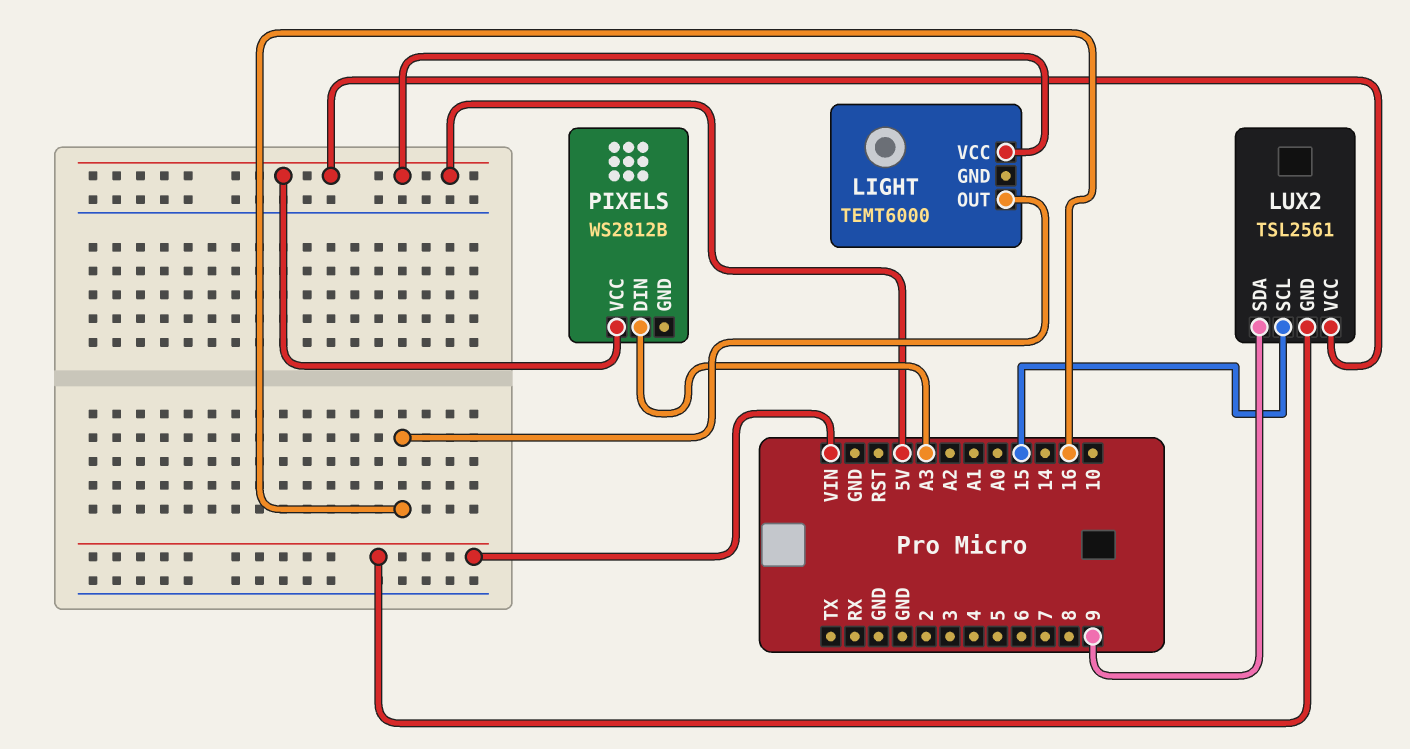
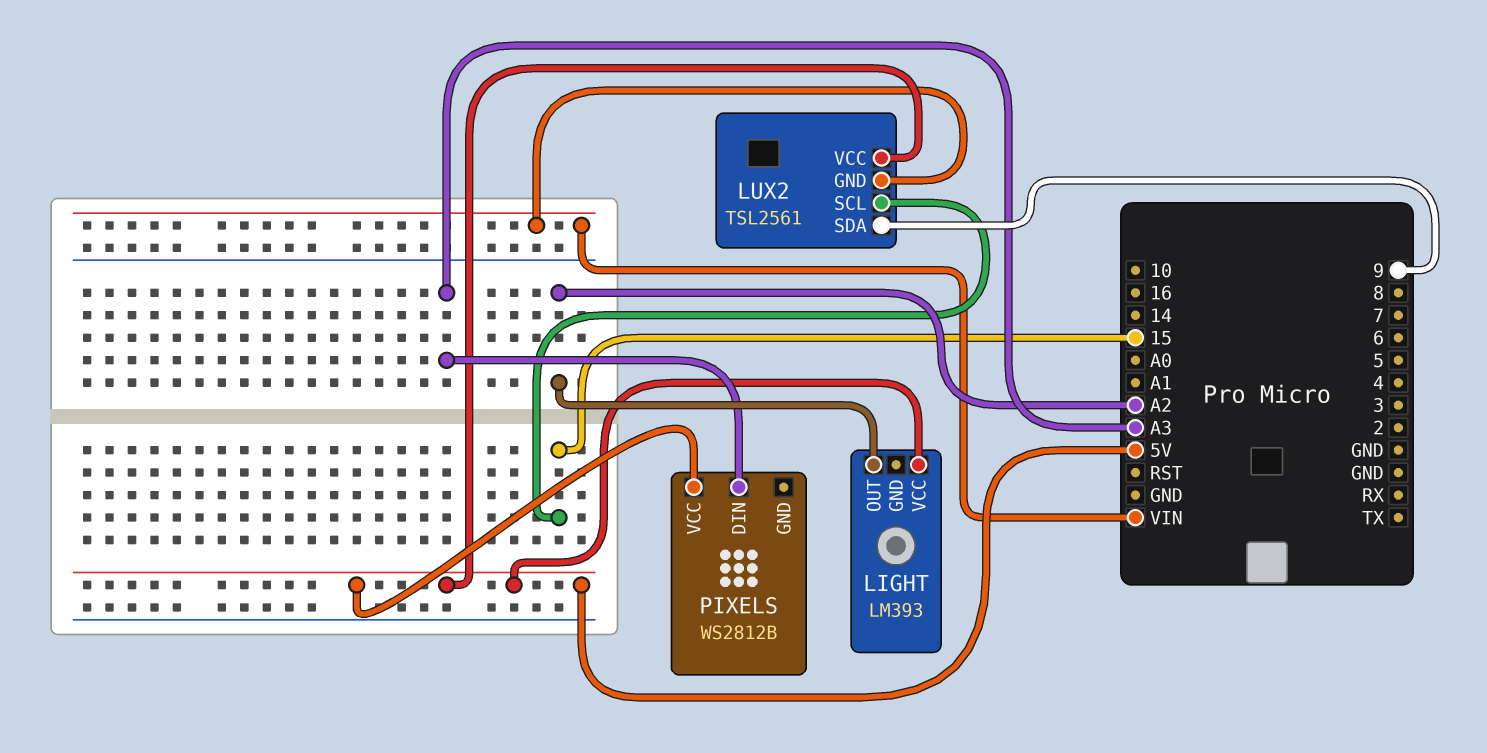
LIGHT: TEMT6000 -> LM393
LIGHT pin OUT: 16 -> A2

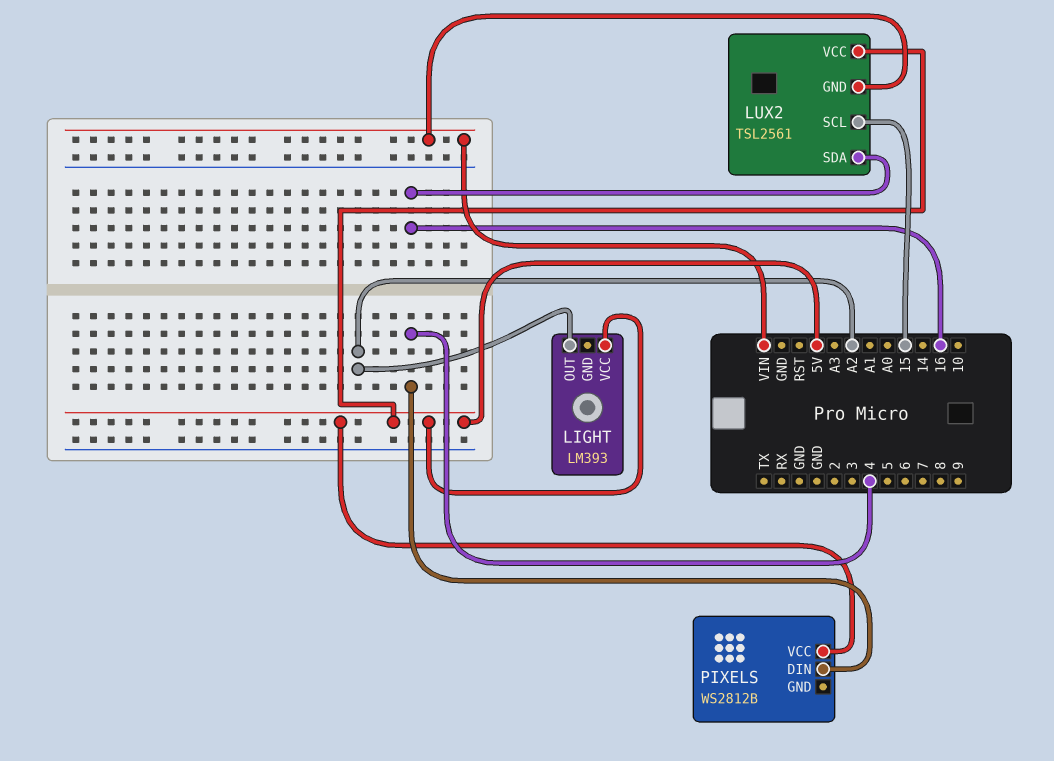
LUX2 pin SDA: 9 -> 16
PIXELS pin DIN: A3 -> 4

